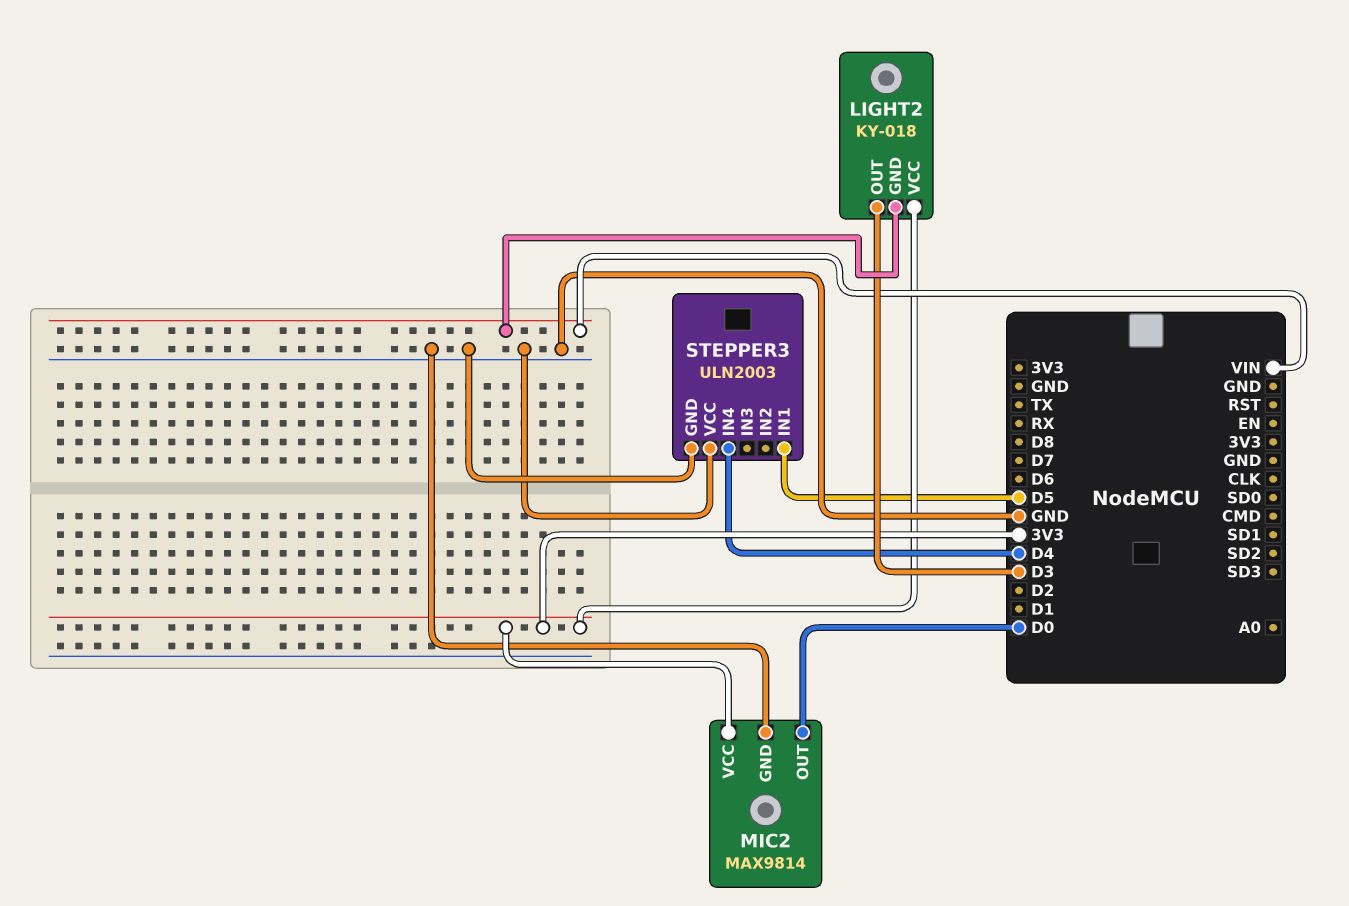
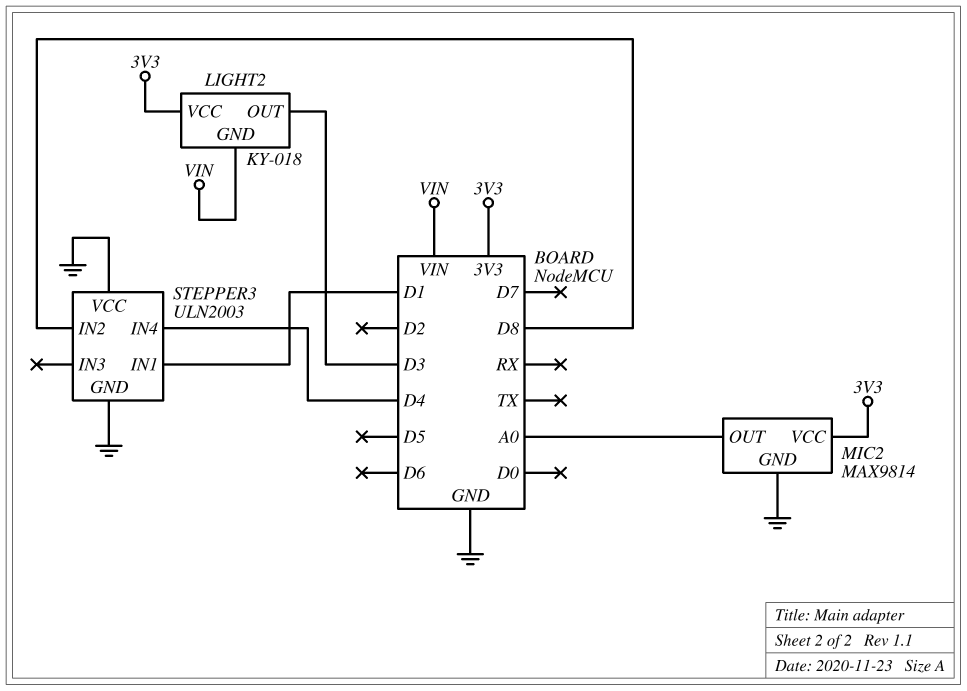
MIC2 pin OUT: D0 -> A0
STEPPER3 pin IN1: D5 -> D1
STEPPER3 pin IN2: none -> D8

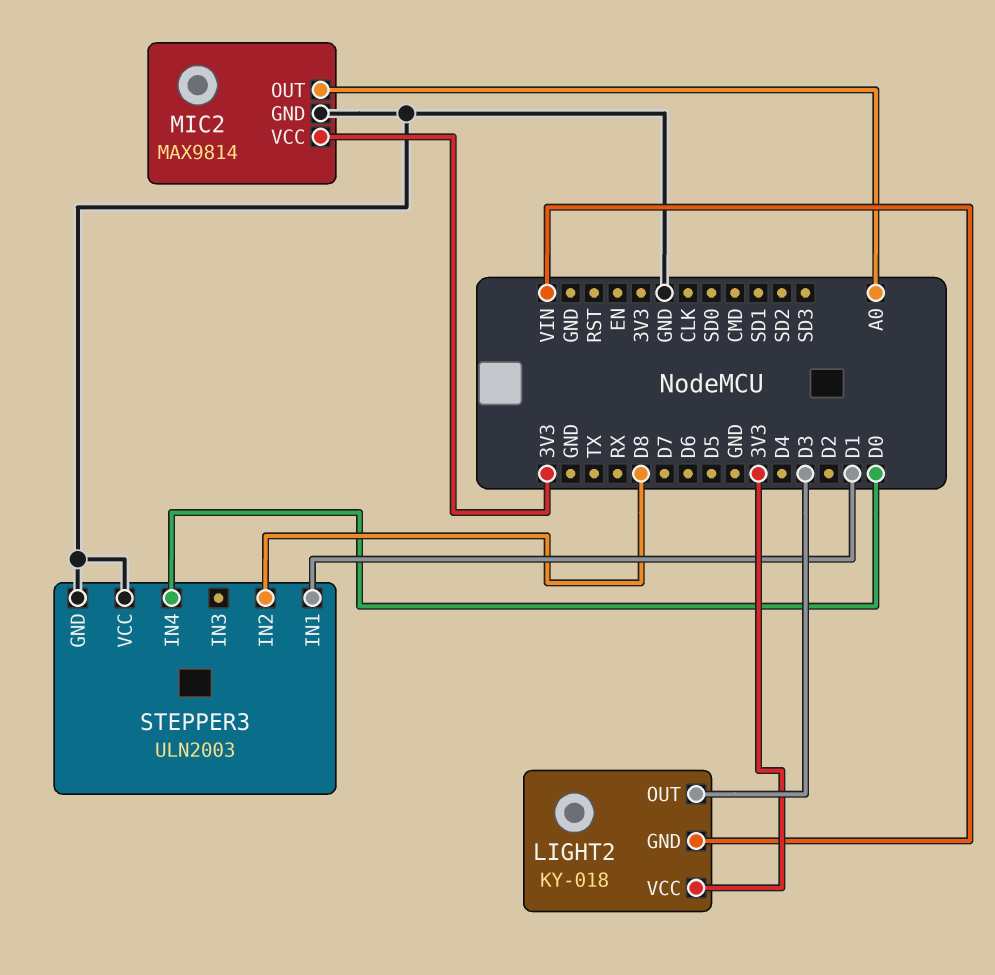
STEPPER3 pin IN4: D4 -> D0

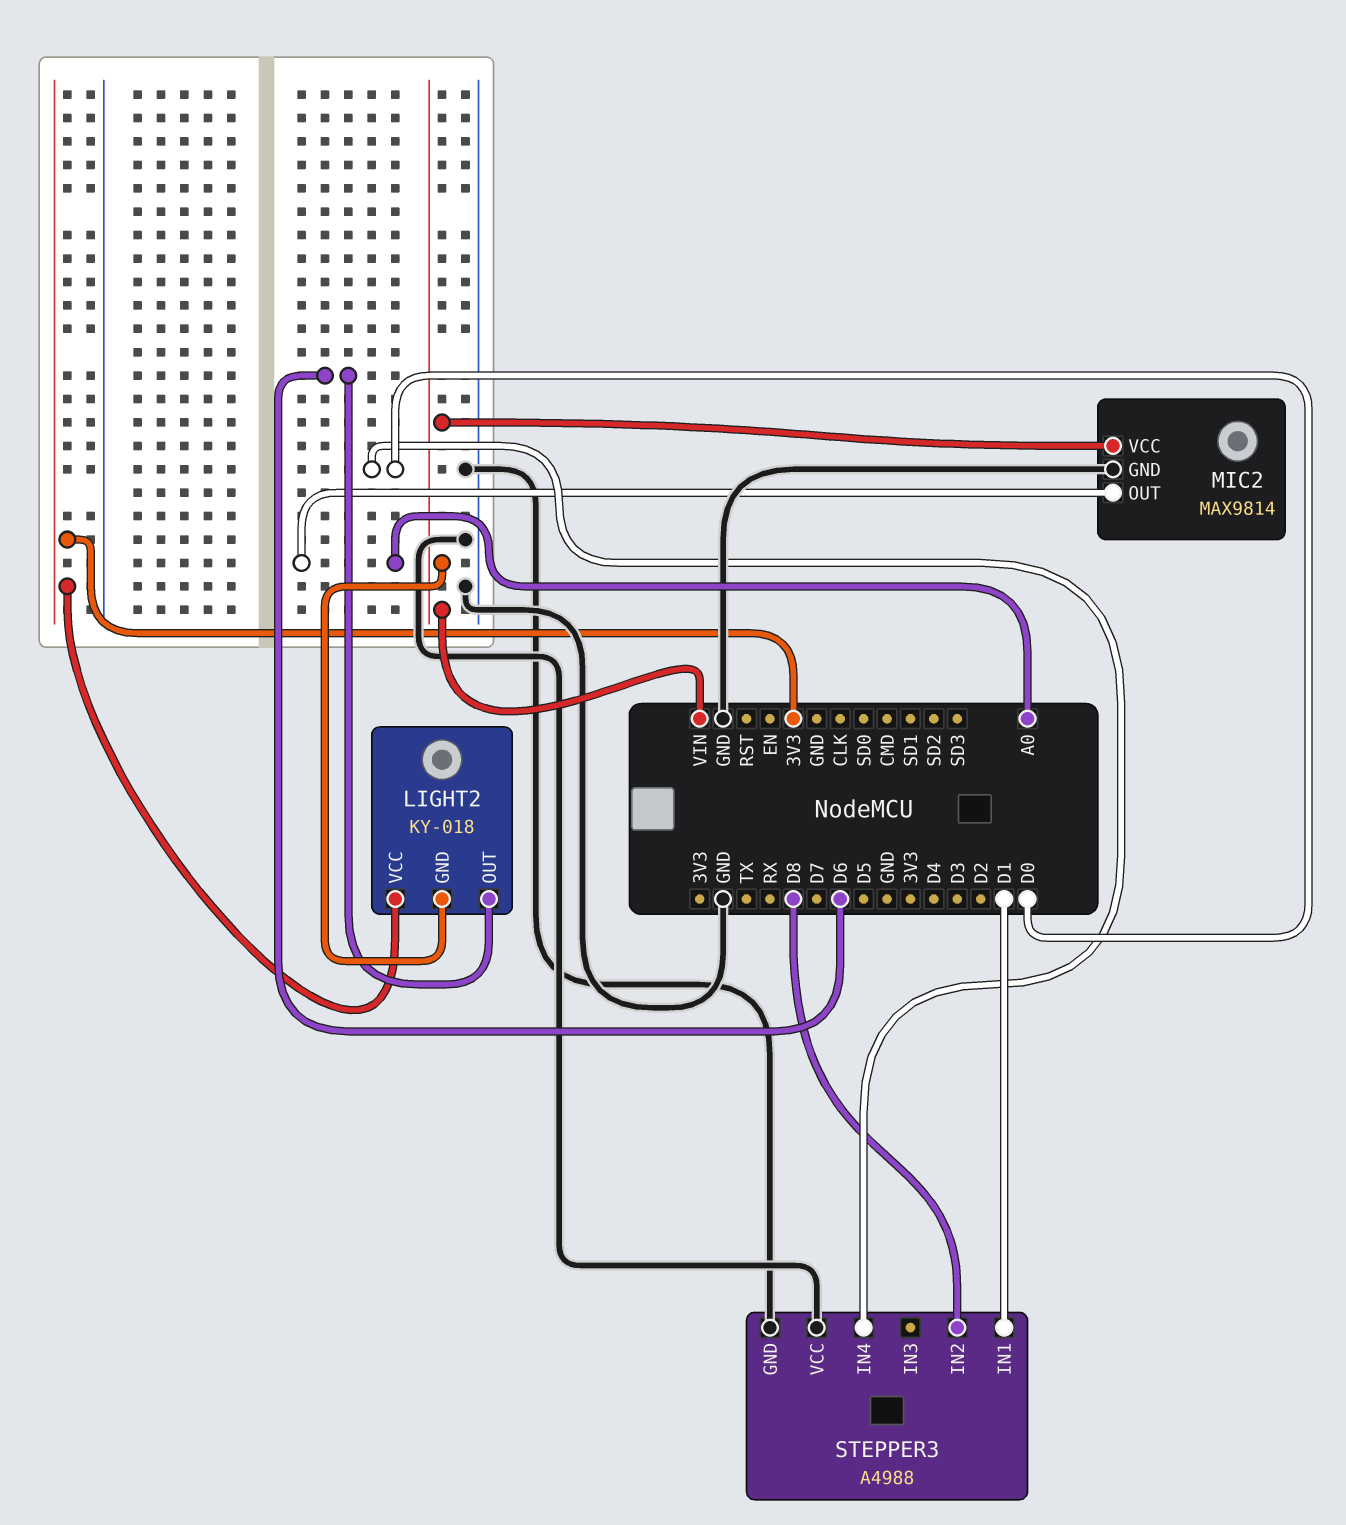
LIGHT2 pin OUT: D3 -> D6
MIC2 pin VCC: 3V3 -> VIN
STEPPER3: ULN2003 -> A4988

